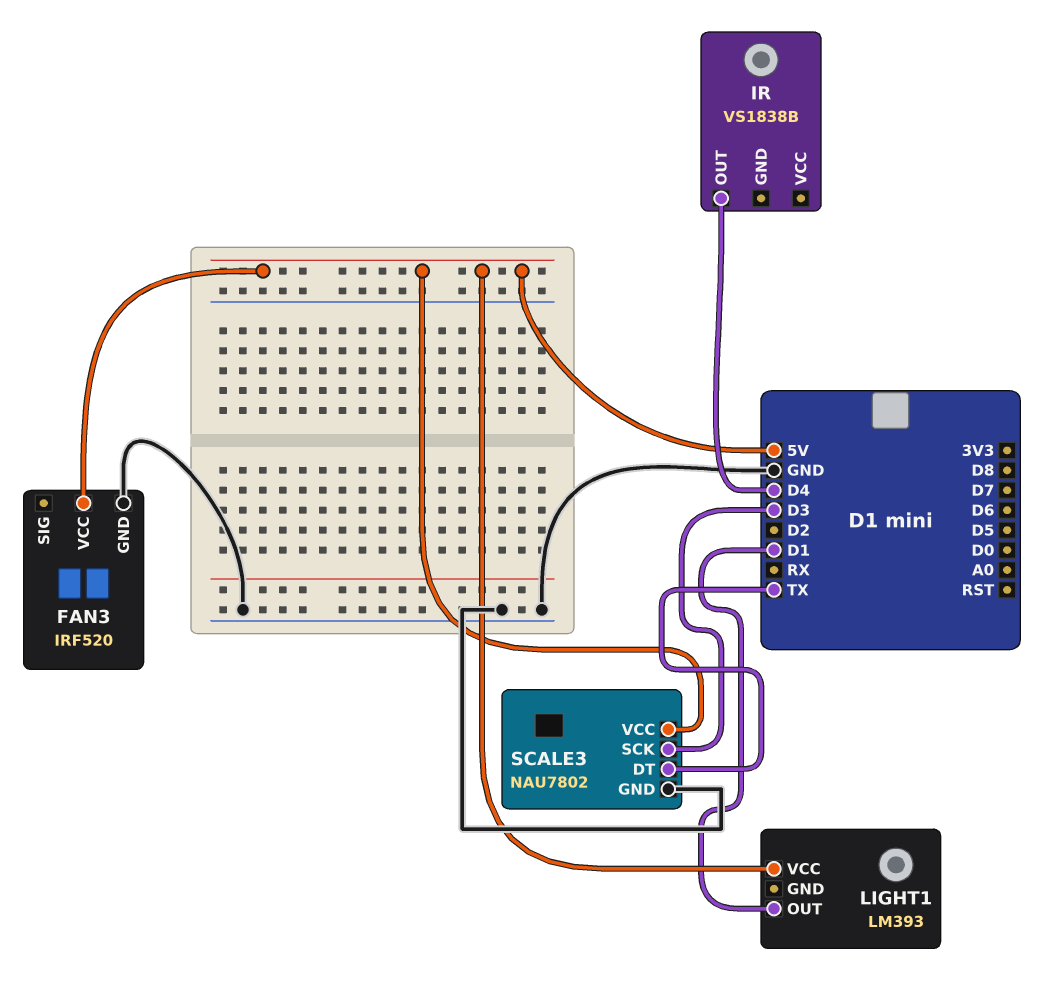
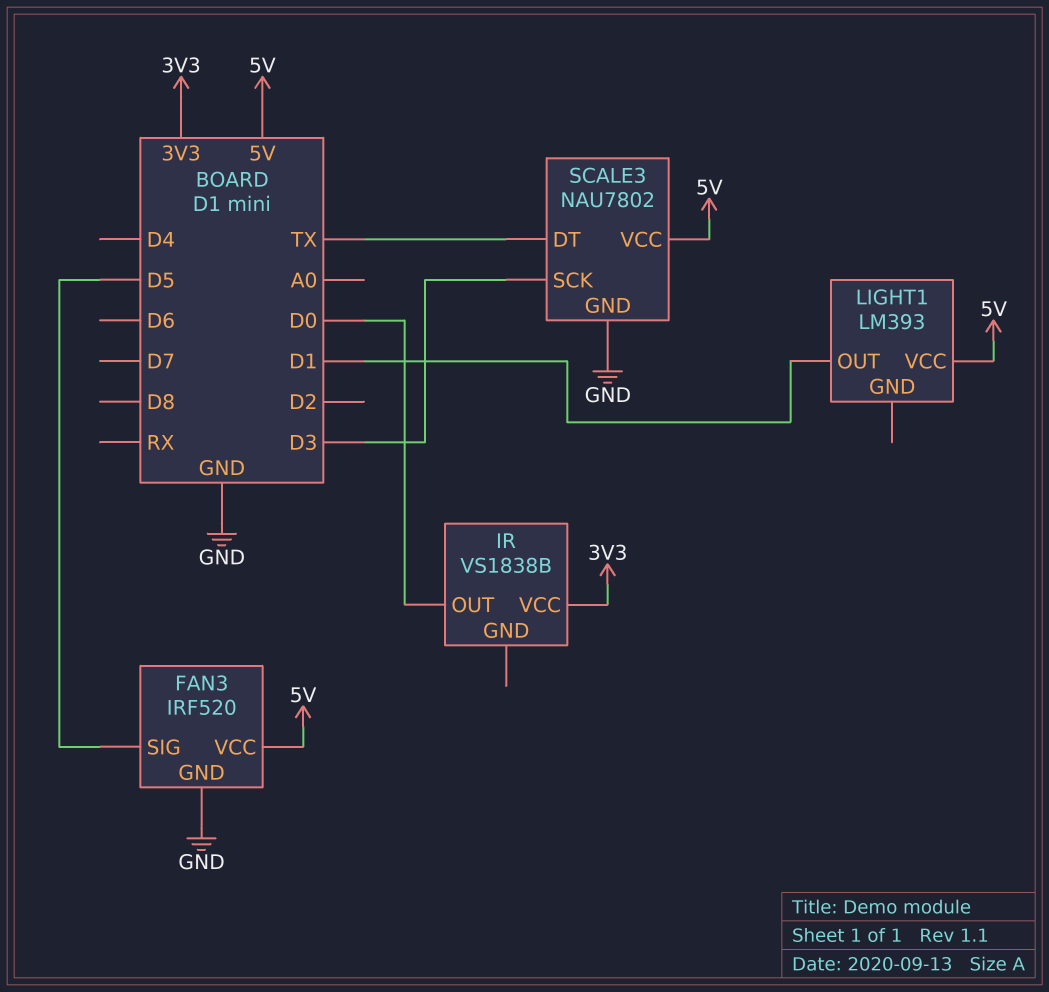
FAN3 pin SIG: none -> D5
IR pin OUT: D4 -> D0
IR pin VCC: none -> 3V3

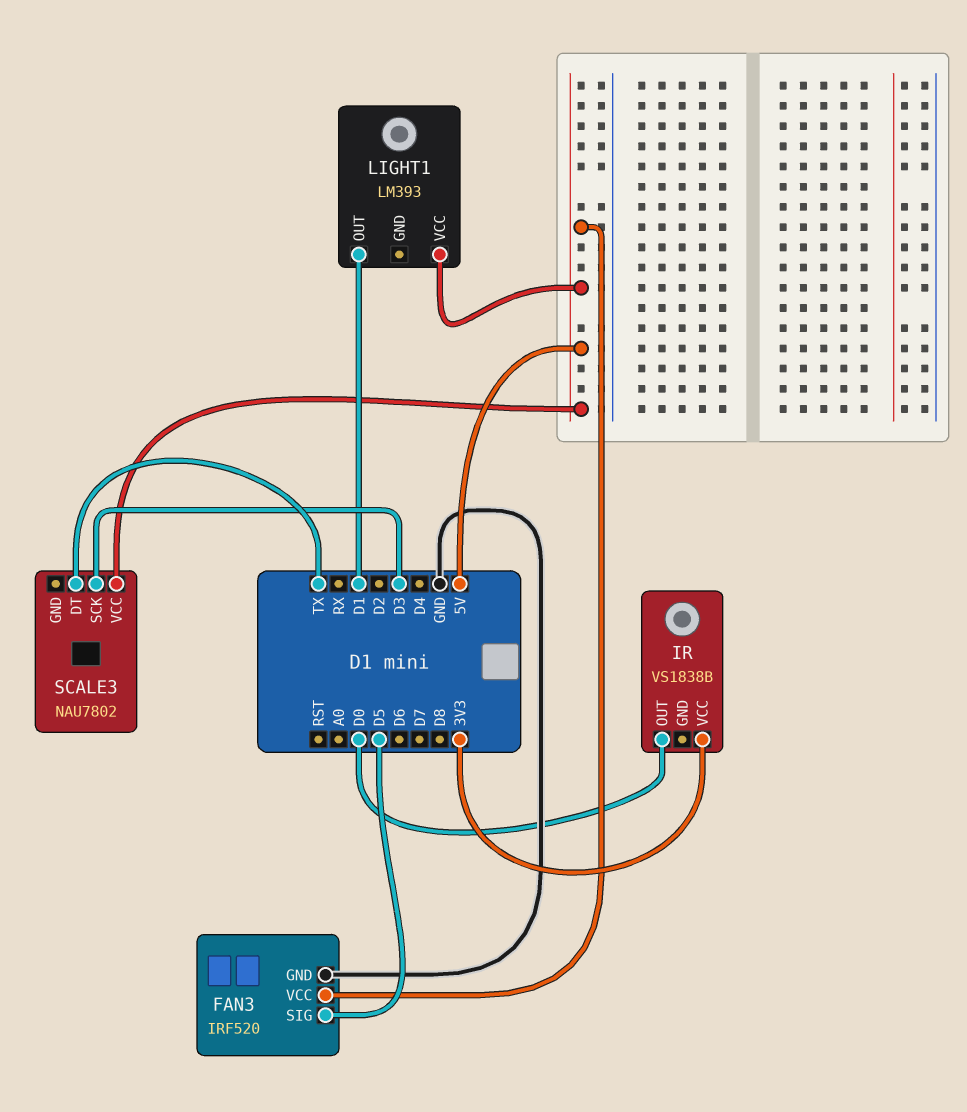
SCALE3 pin GND: GND -> none

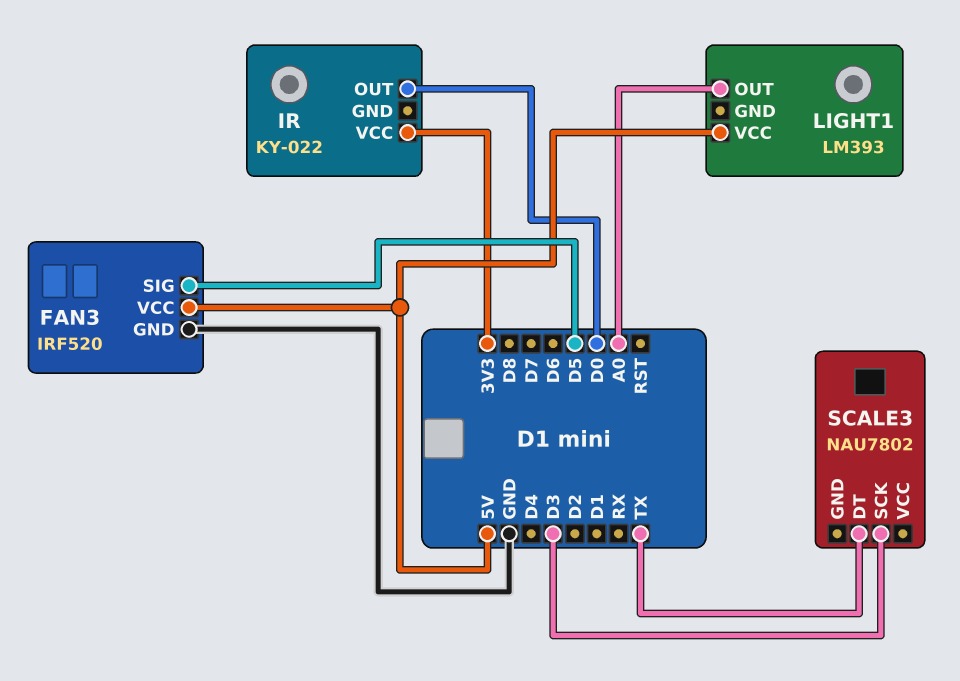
IR: VS1838B -> KY-022
LIGHT1 pin OUT: D1 -> A0
SCALE3 pin VCC: 5V -> none

